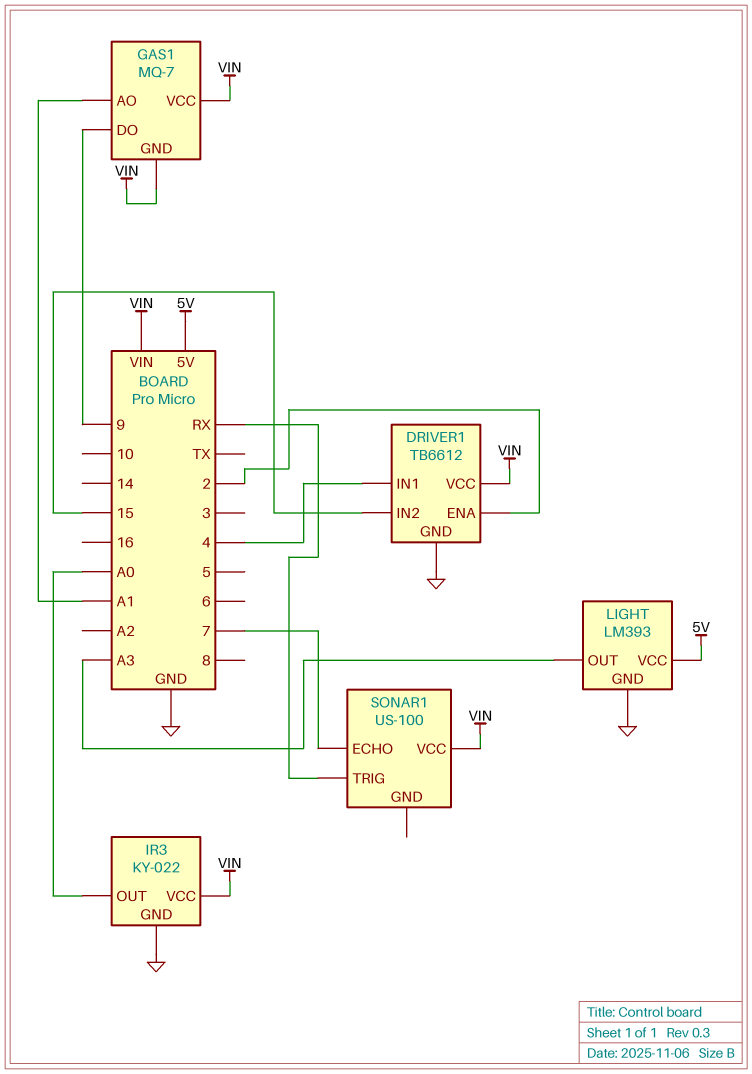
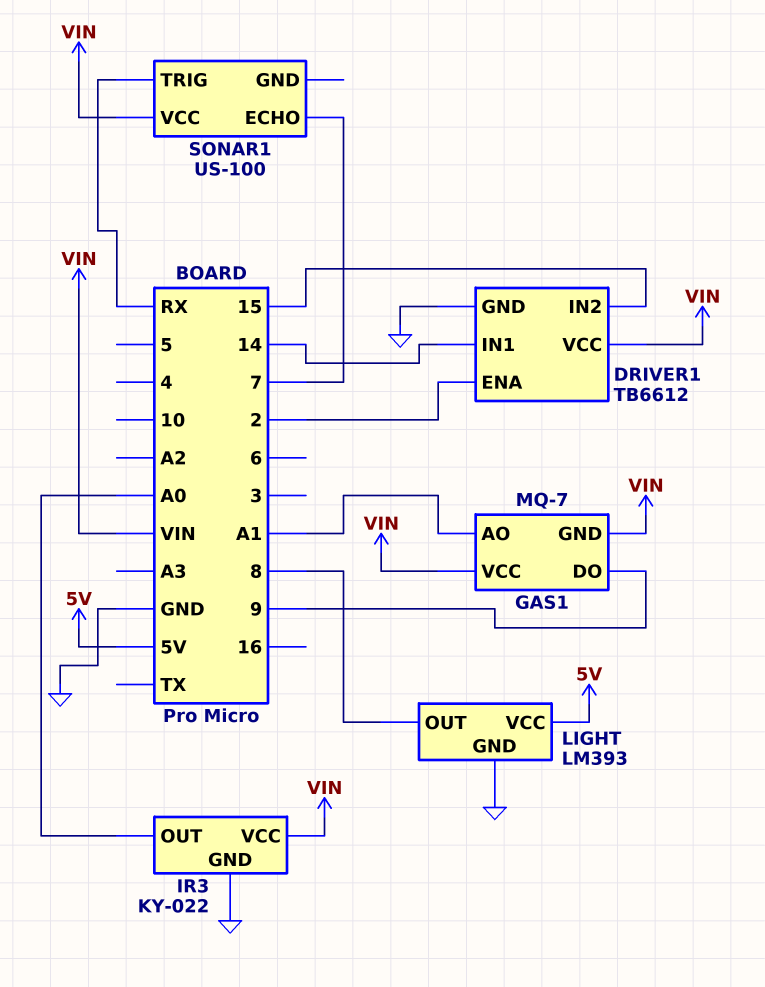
DRIVER1 pin IN1: 4 -> 14
LIGHT pin OUT: A3 -> 8

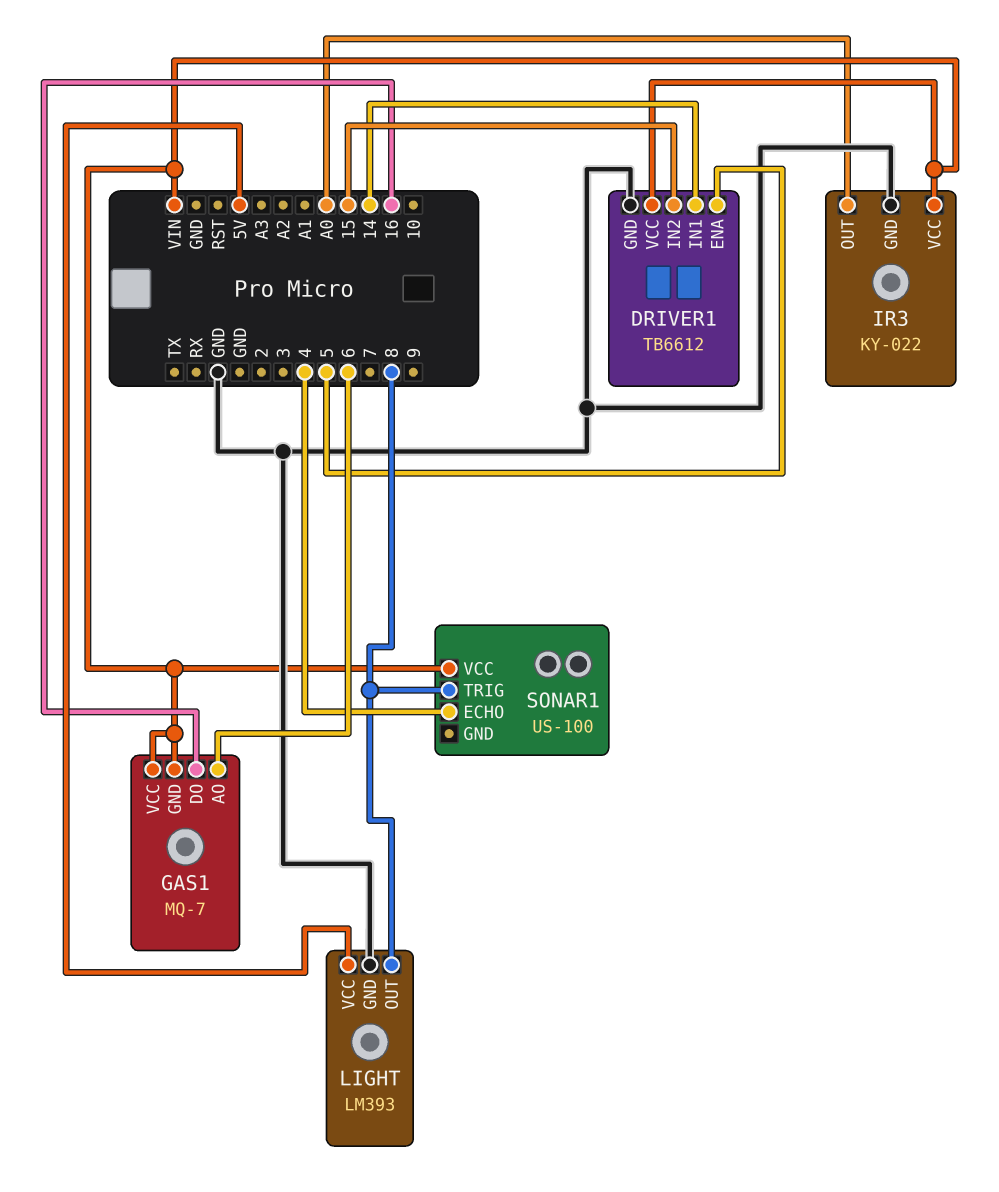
DRIVER1 pin ENA: 2 -> 5
GAS1 pin AO: A1 -> 6
GAS1 pin DO: 9 -> 16
SONAR1 pin ECHO: 7 -> 4
SONAR1 pin TRIG: RX -> 8

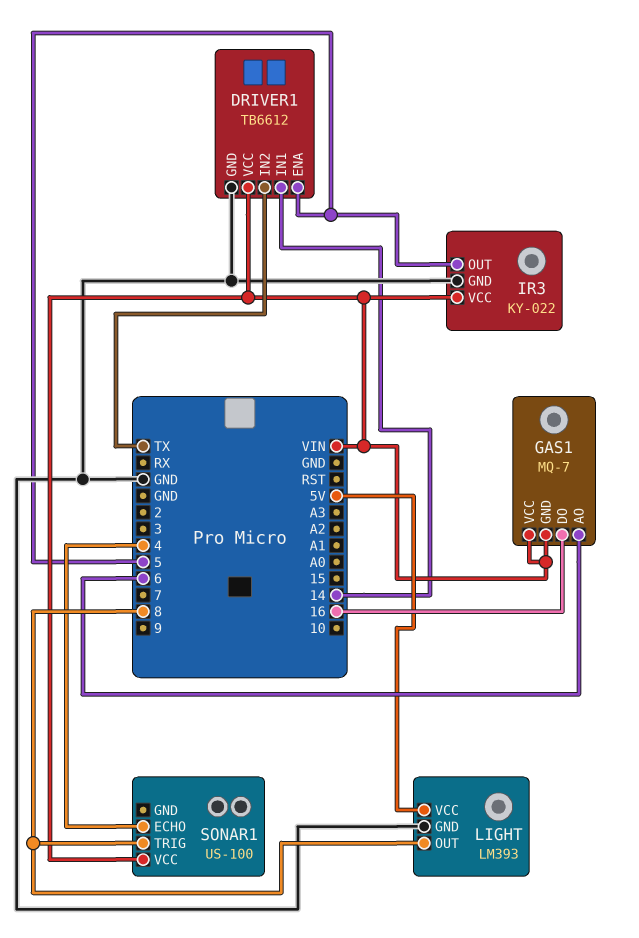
DRIVER1 pin IN2: 15 -> TX
IR3 pin OUT: A0 -> 5

